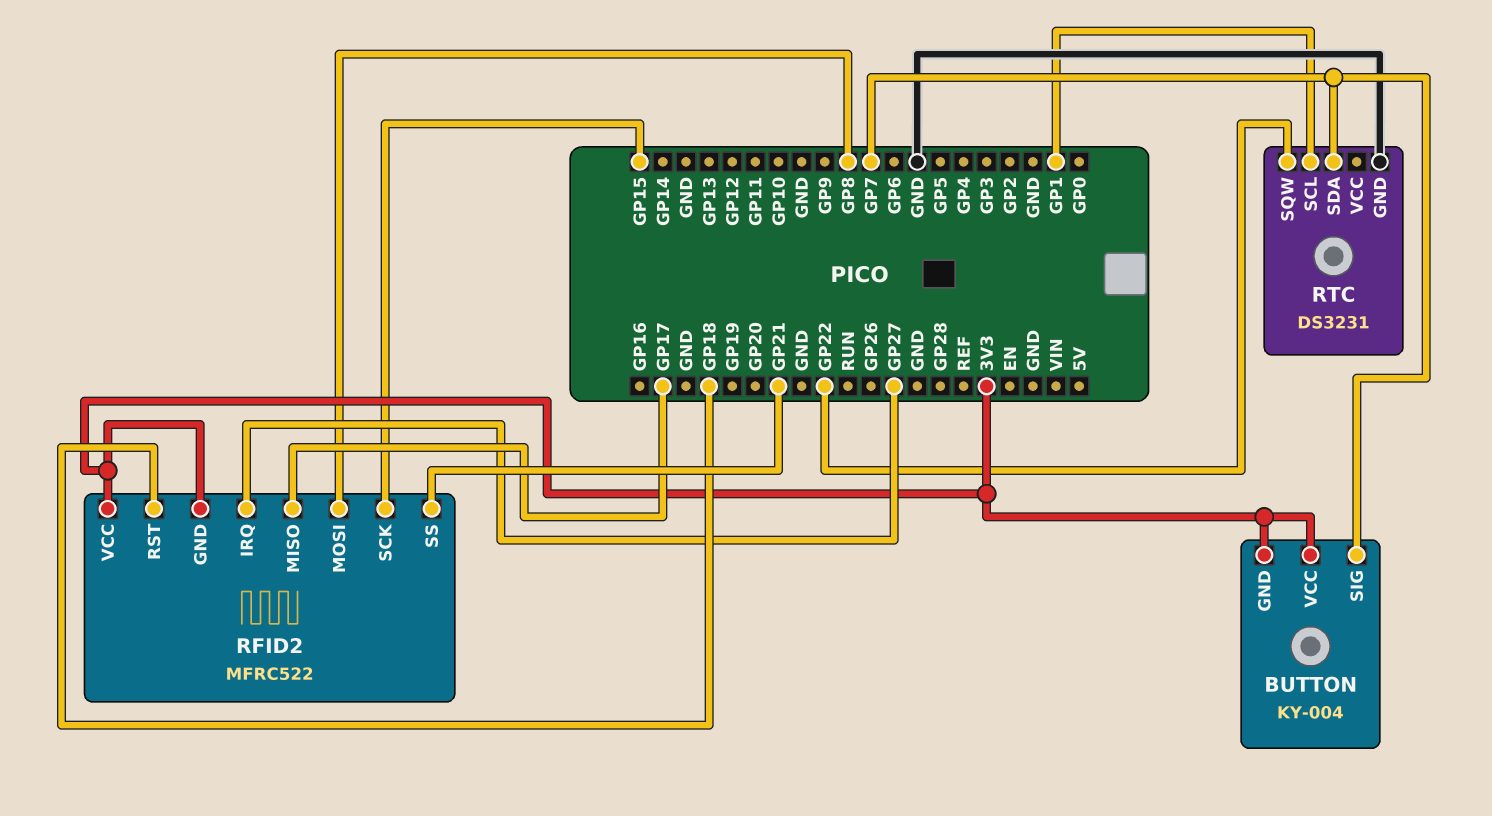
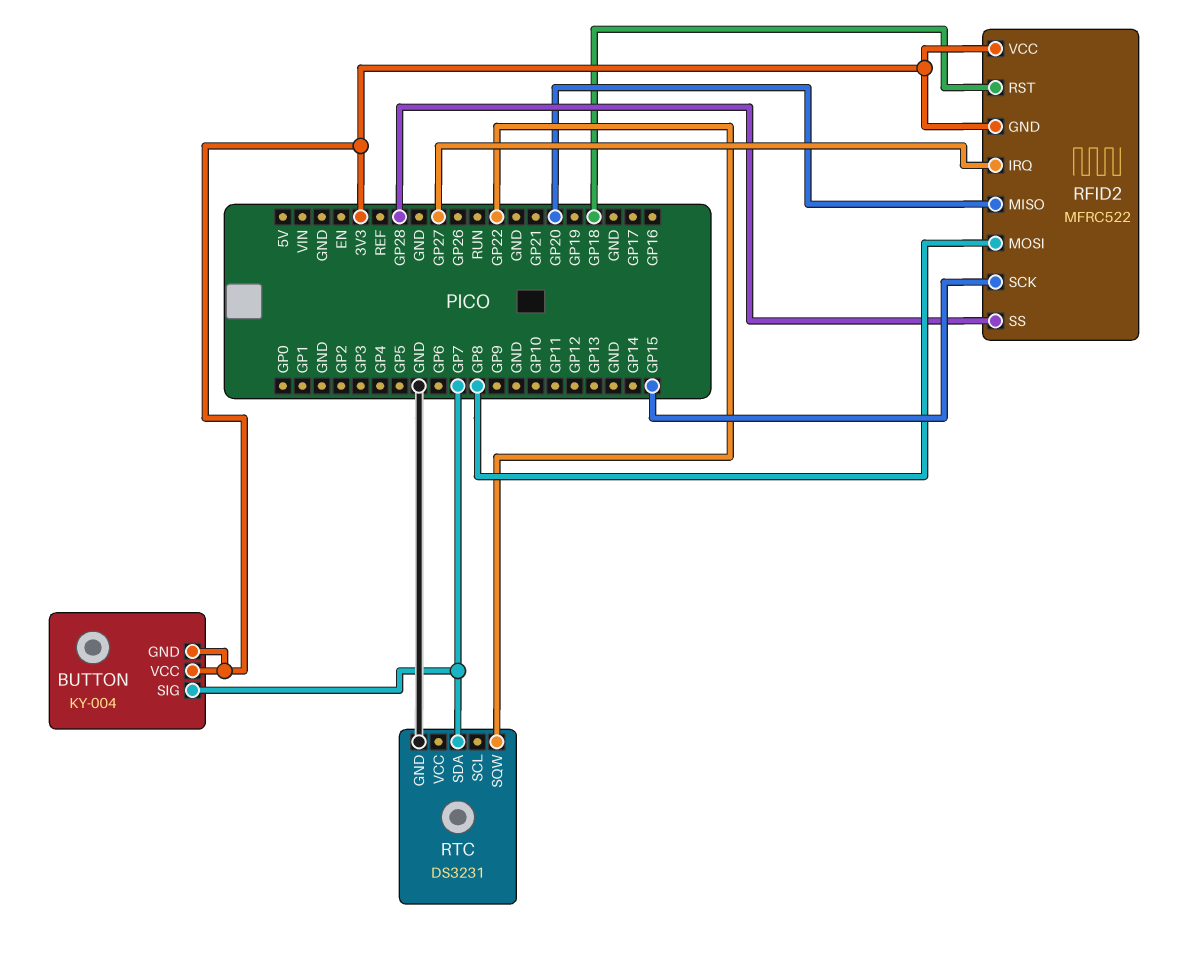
RFID2 pin MISO: GP17 -> GP20
RFID2 pin SS: GP21 -> GP28
RTC pin SCL: GP1 -> none

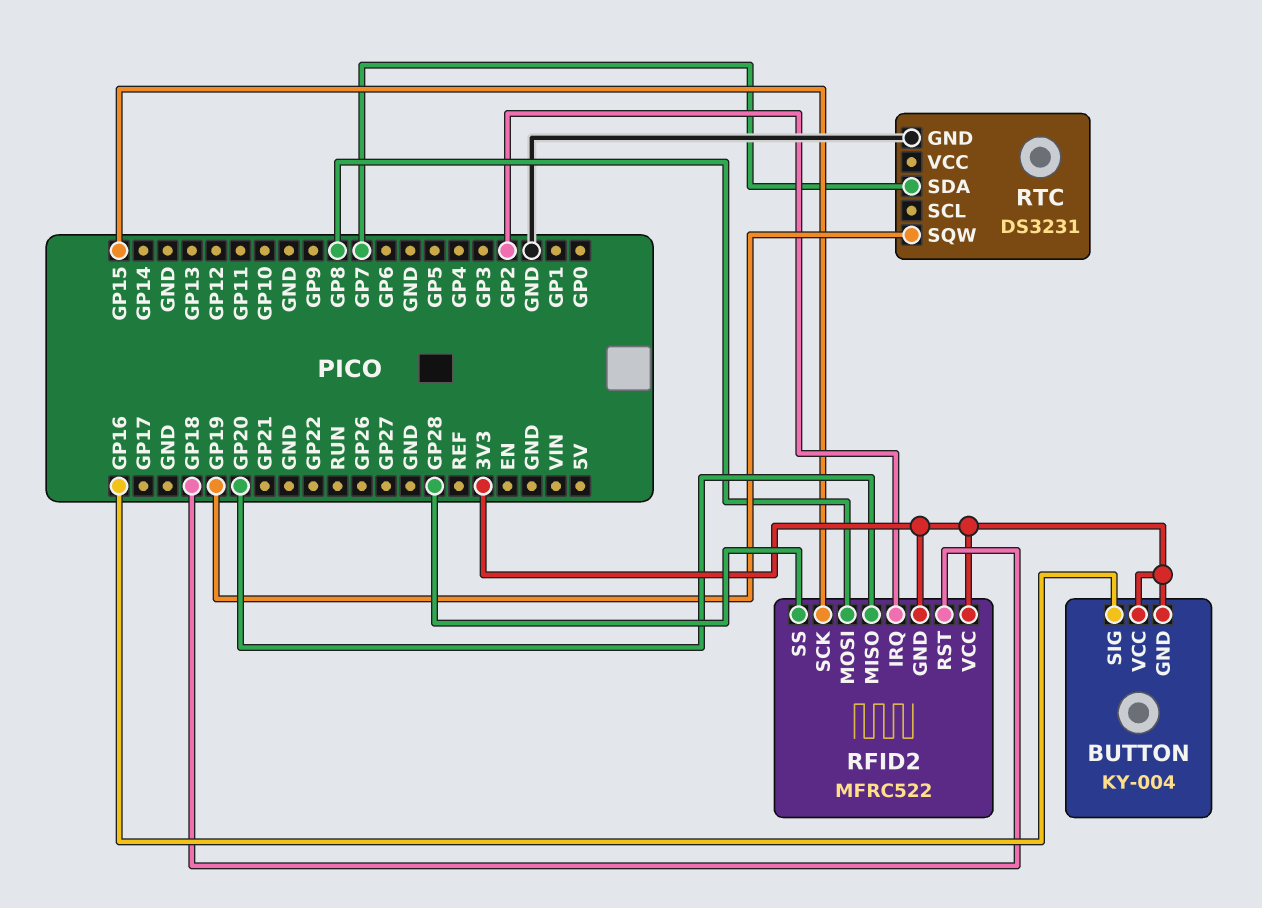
BUTTON pin SIG: GP7 -> GP16
RFID2 pin IRQ: GP27 -> GP2
RTC pin SQW: GP22 -> GP19

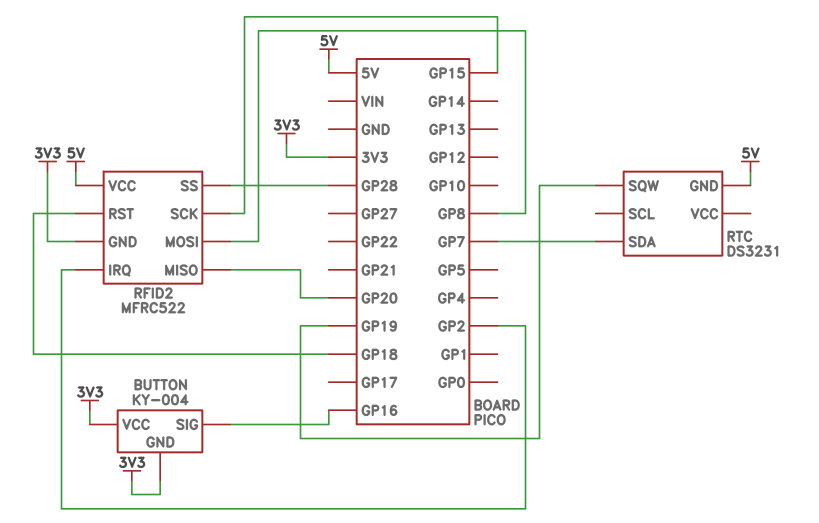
RFID2 pin VCC: 3V3 -> 5V
RTC pin GND: GND -> 5V

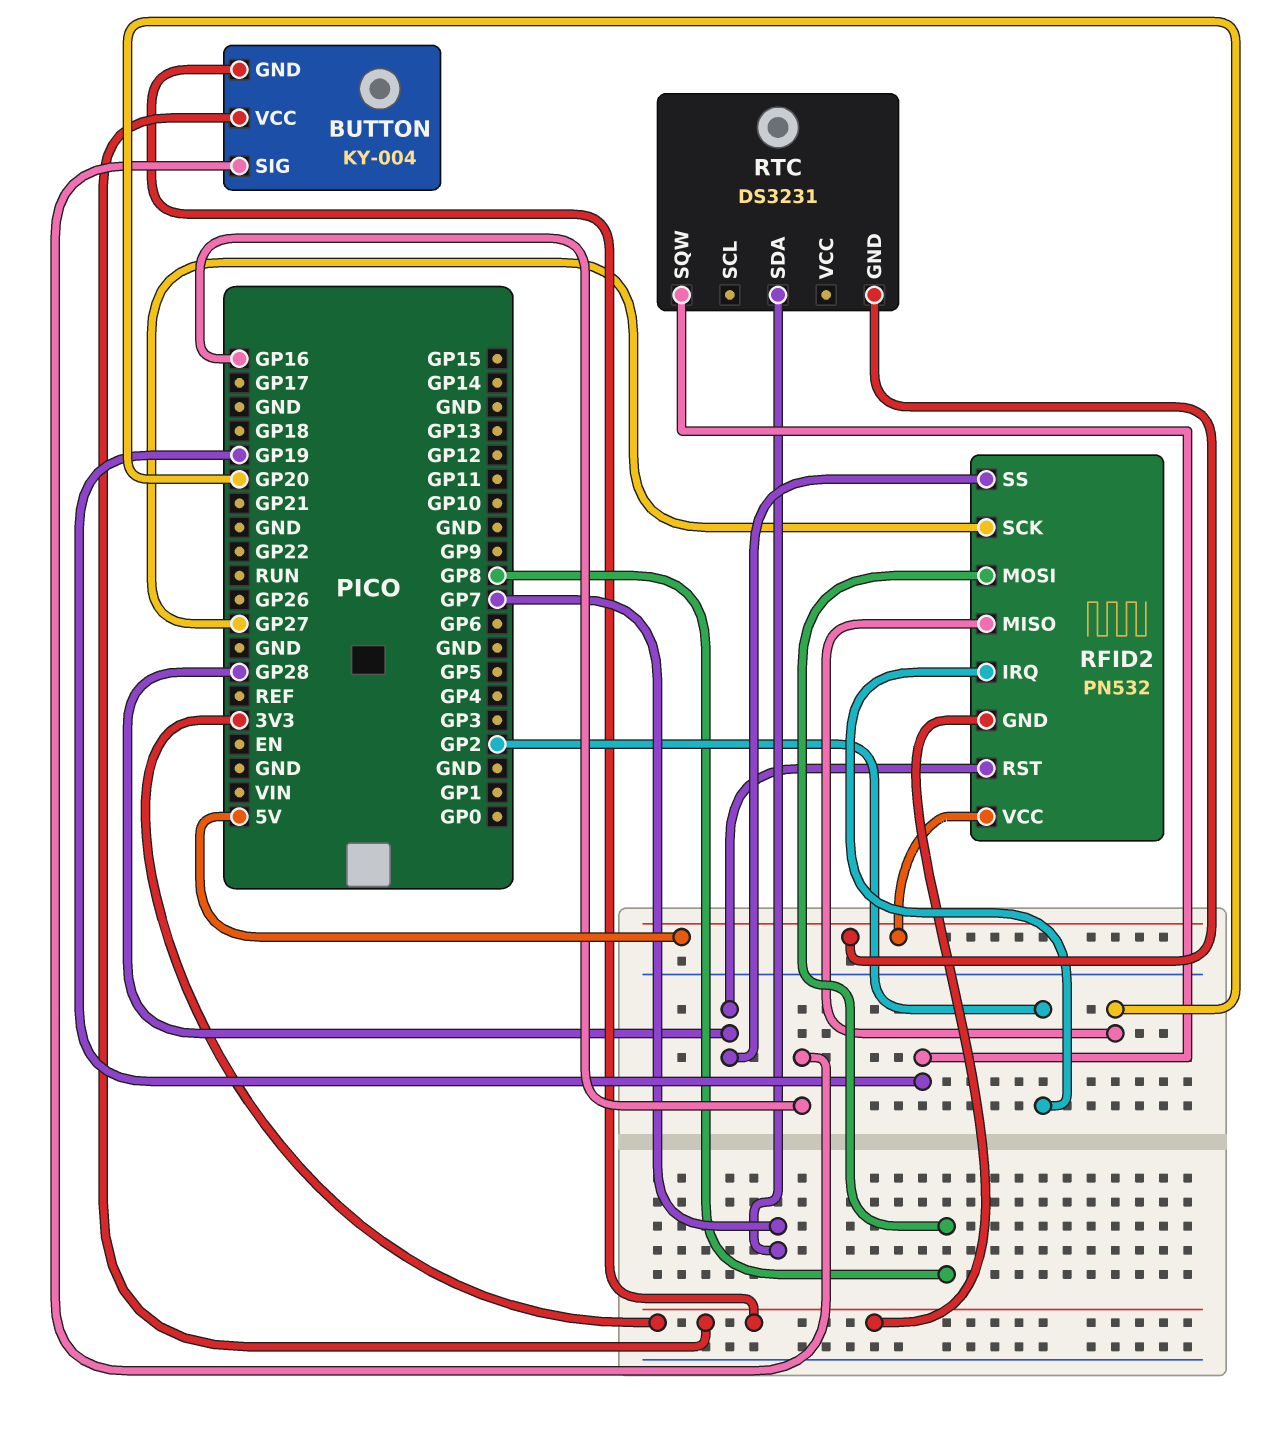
RFID2: MFRC522 -> PN532
RFID2 pin RST: GP18 -> GP28
RFID2 pin SCK: GP15 -> GP27

